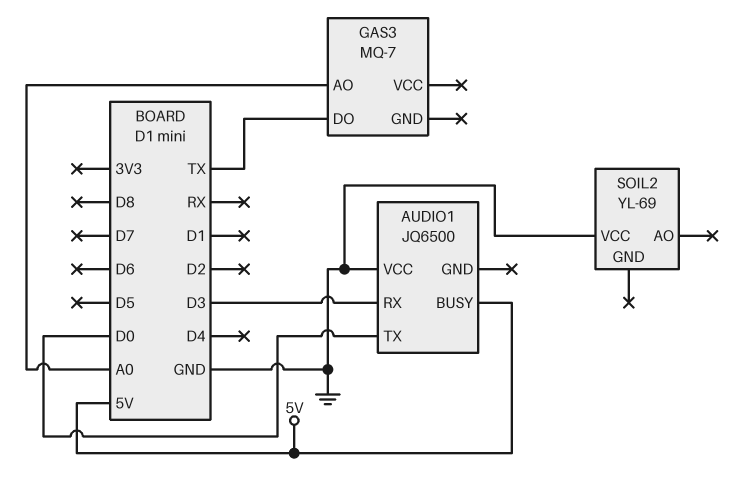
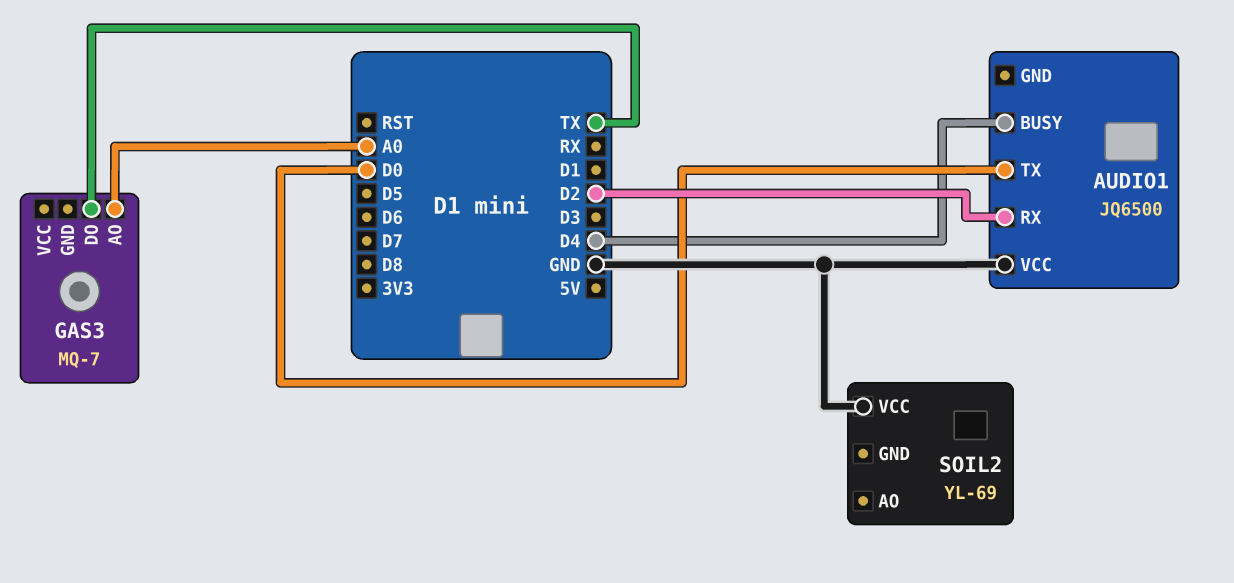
AUDIO1 pin BUSY: 5V -> D4
AUDIO1 pin RX: D3 -> D2

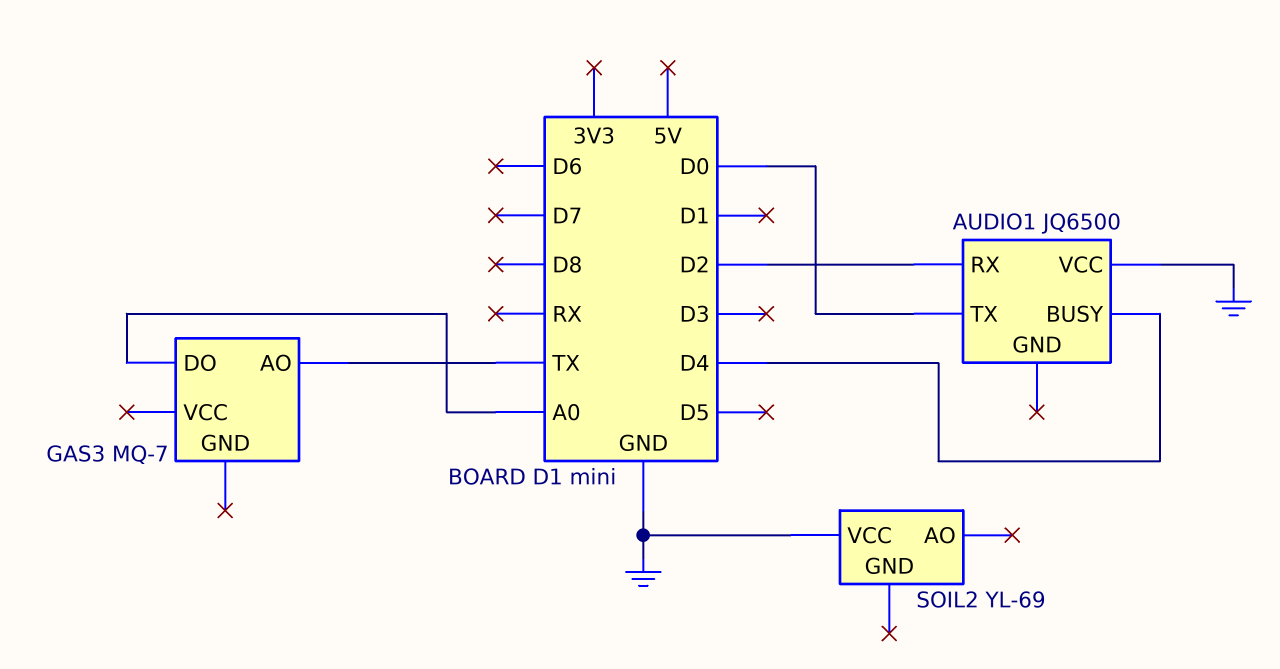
GAS3 pin AO: A0 -> TX
GAS3 pin DO: TX -> A0

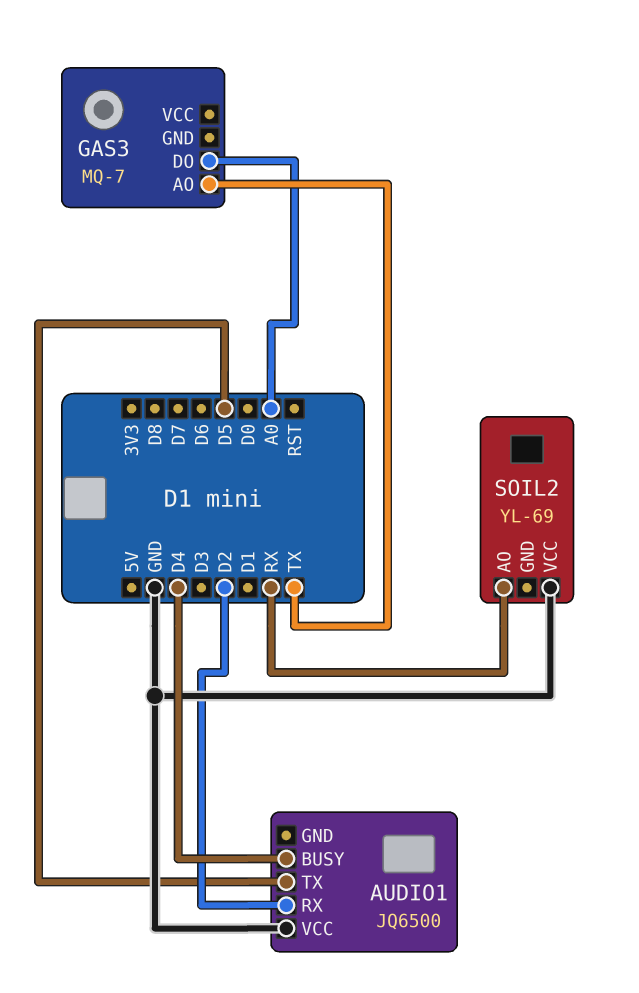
AUDIO1 pin TX: D0 -> D5
SOIL2 pin AO: none -> RX

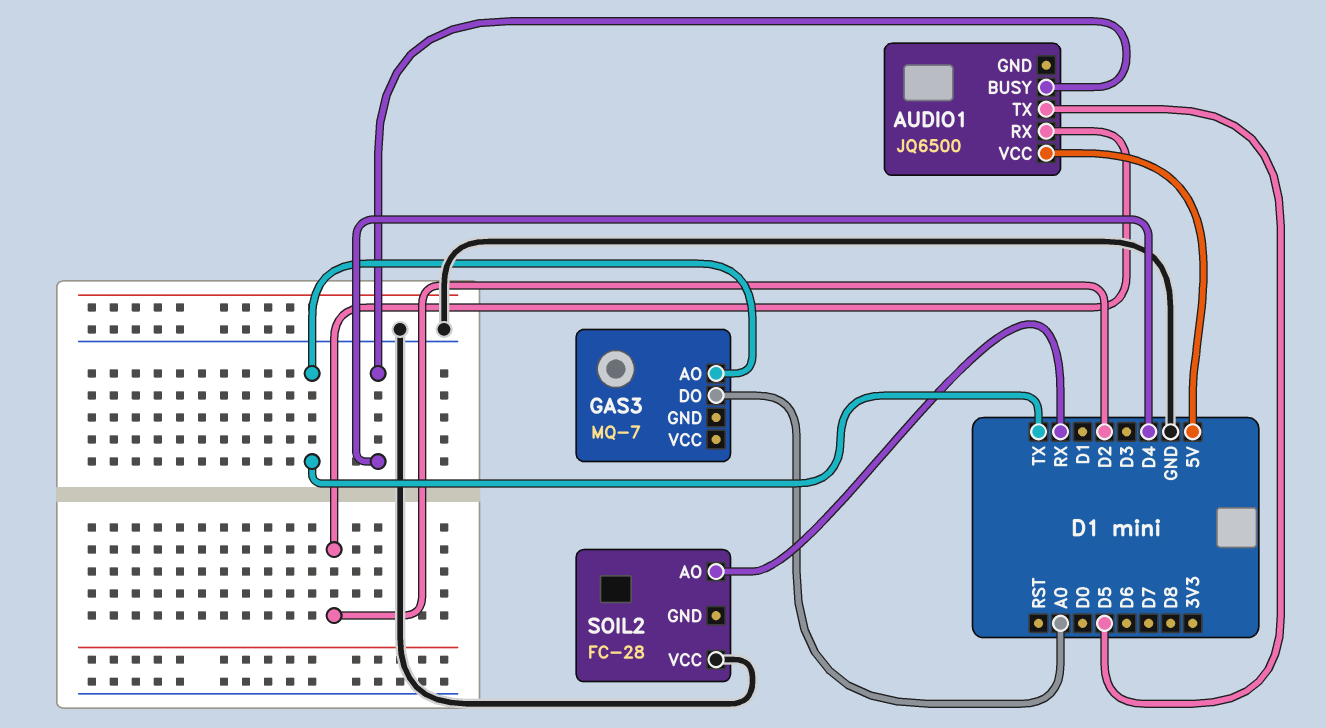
AUDIO1 pin VCC: GND -> 5V
SOIL2: YL-69 -> FC-28

